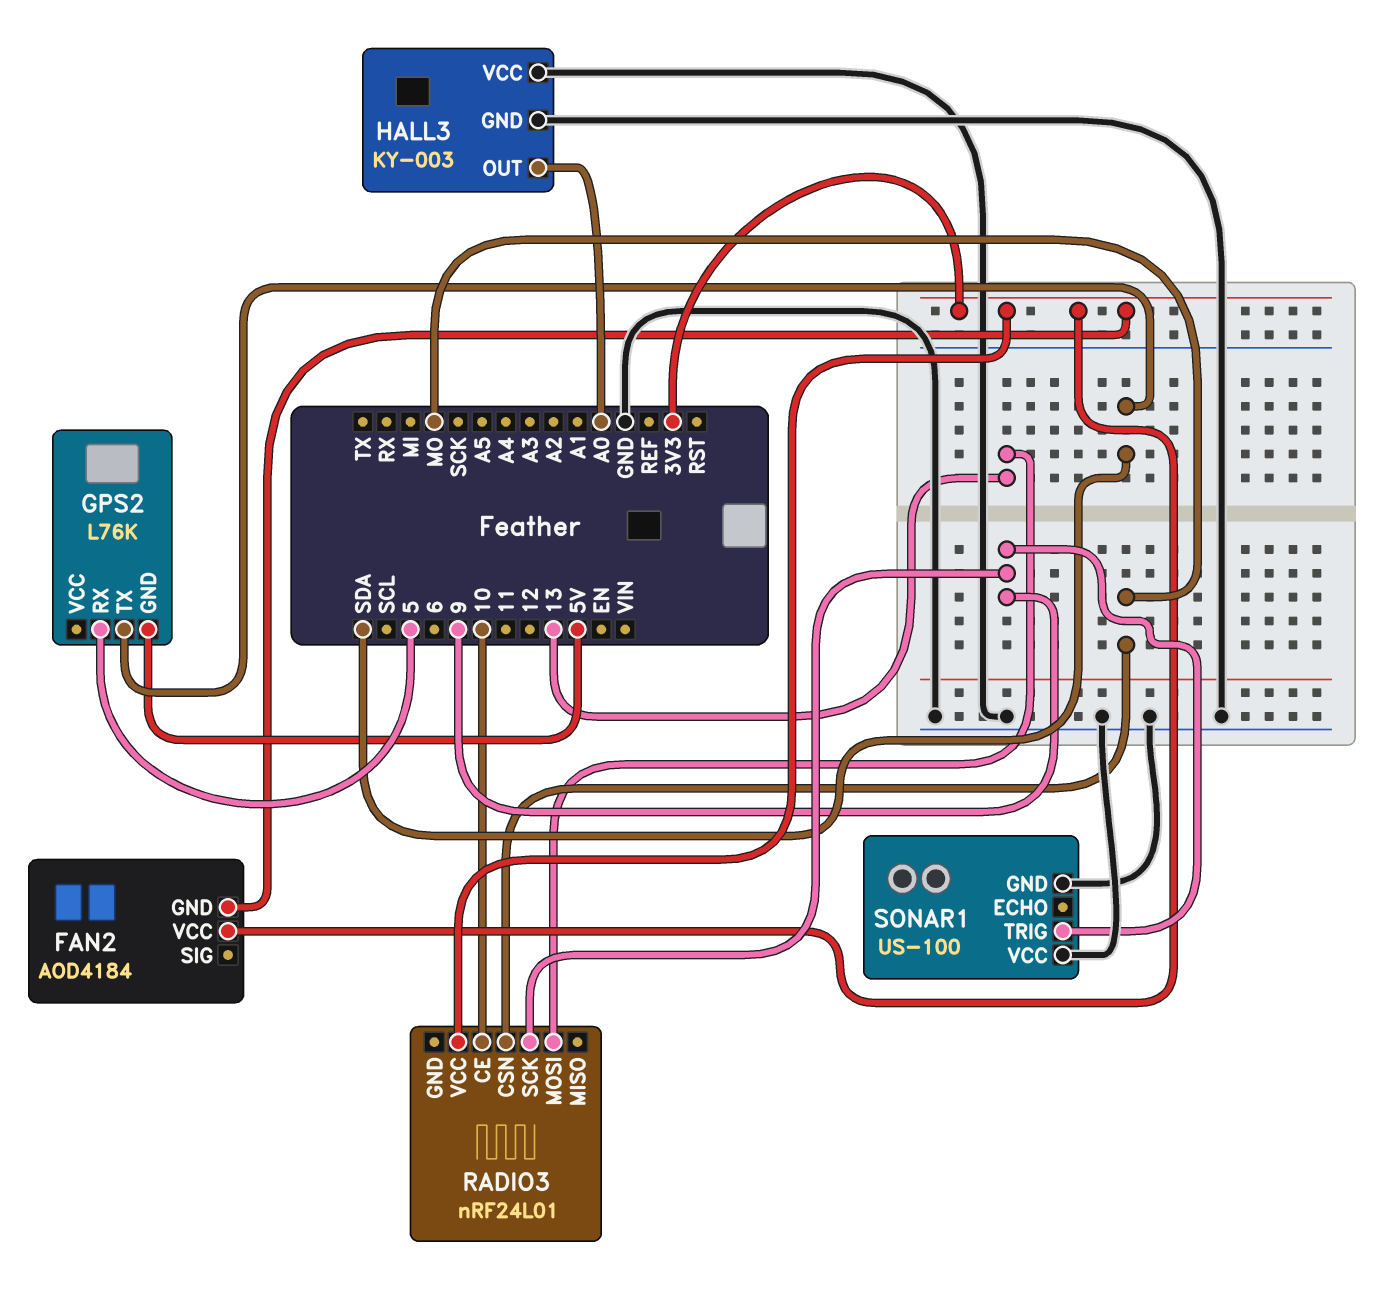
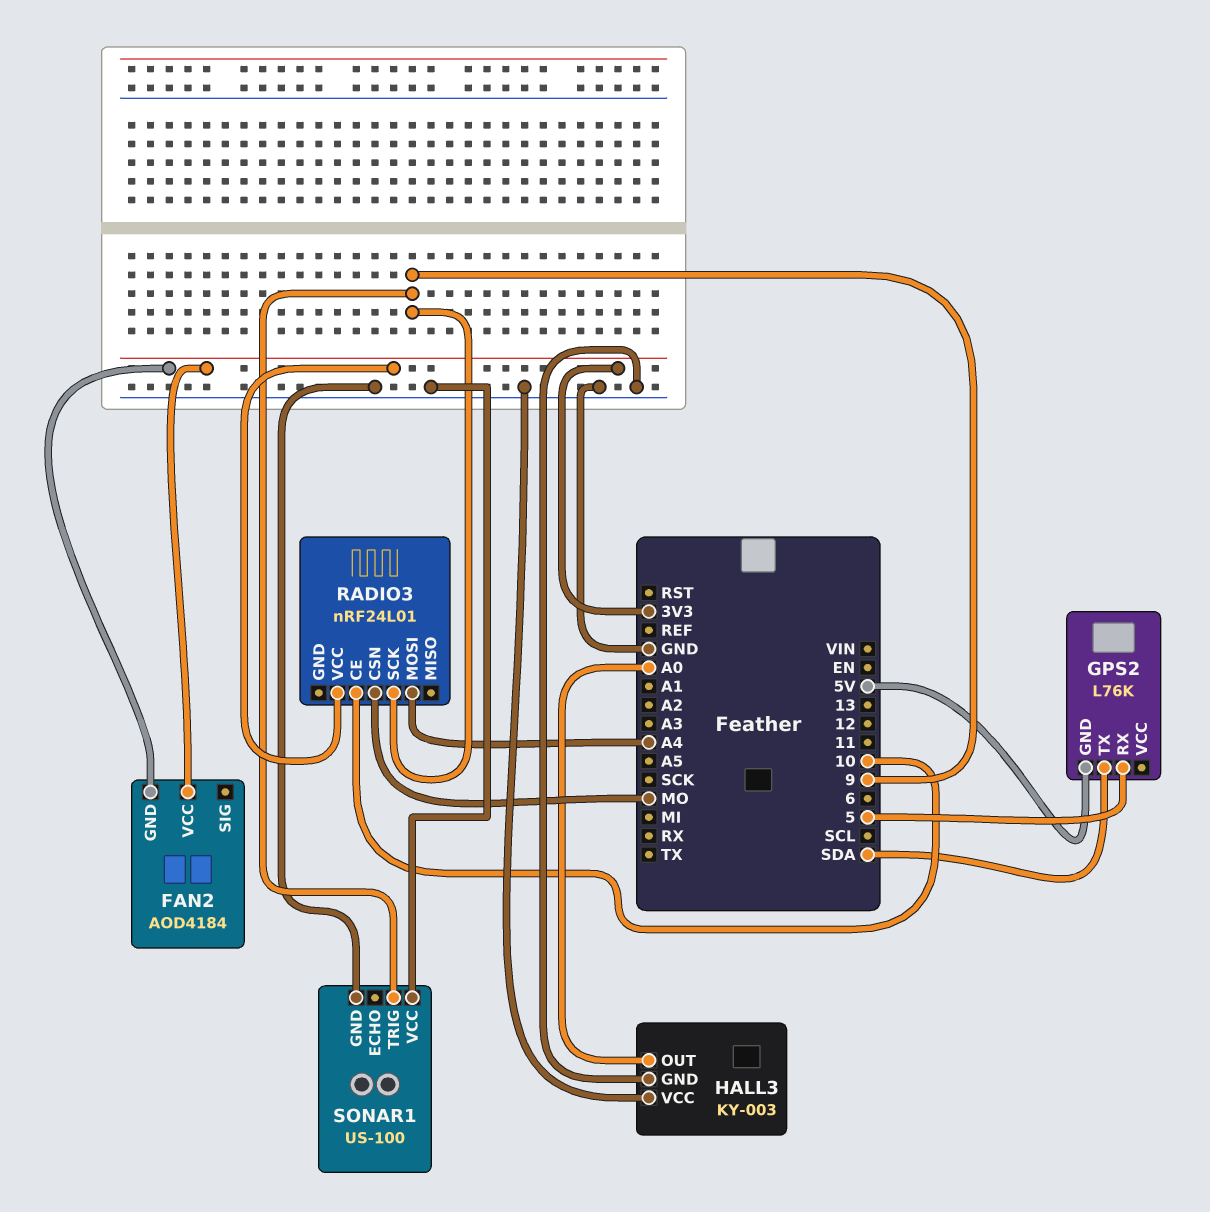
RADIO3 pin MOSI: 13 -> A4

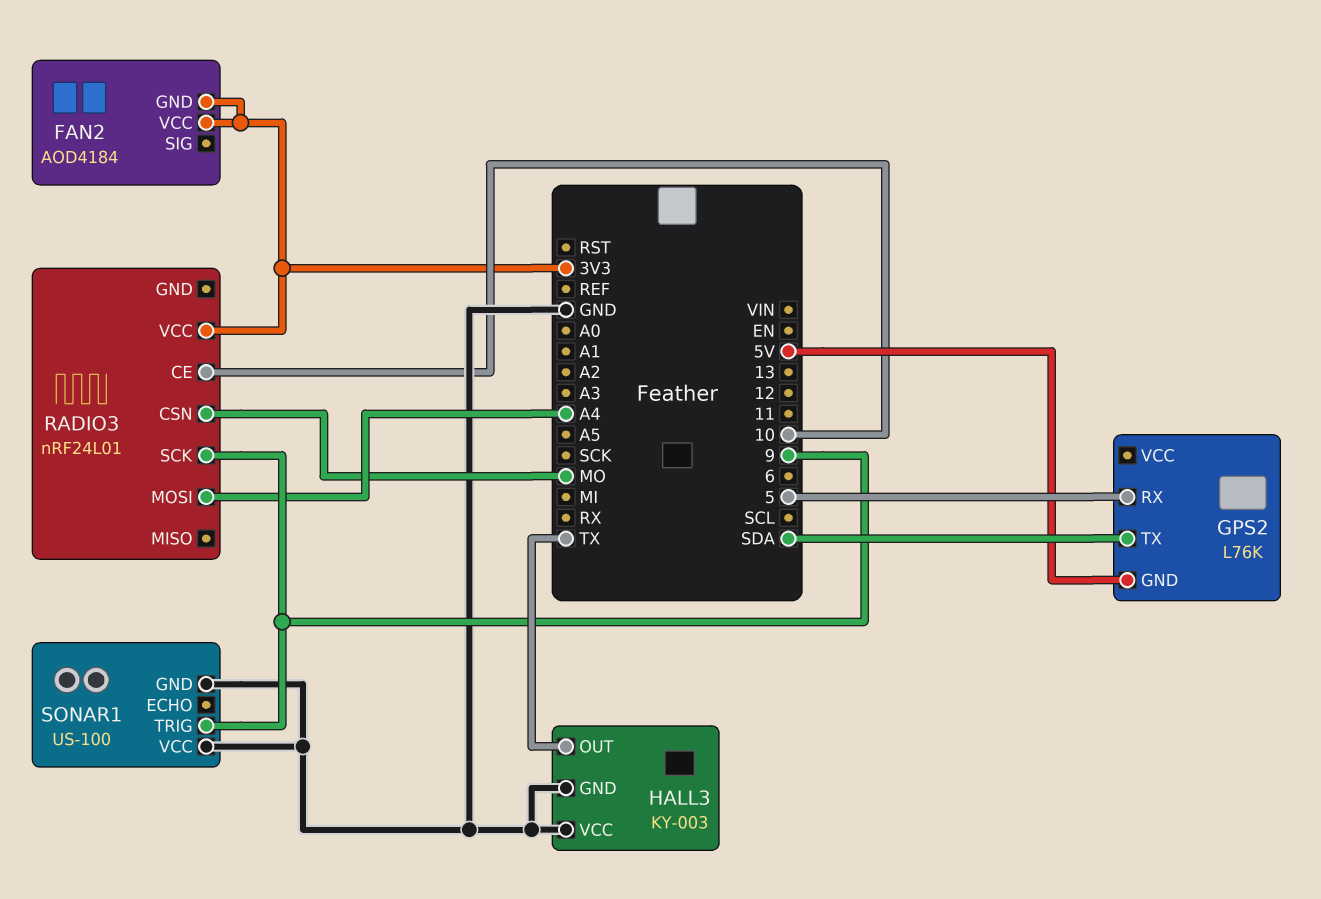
HALL3 pin OUT: A0 -> TX

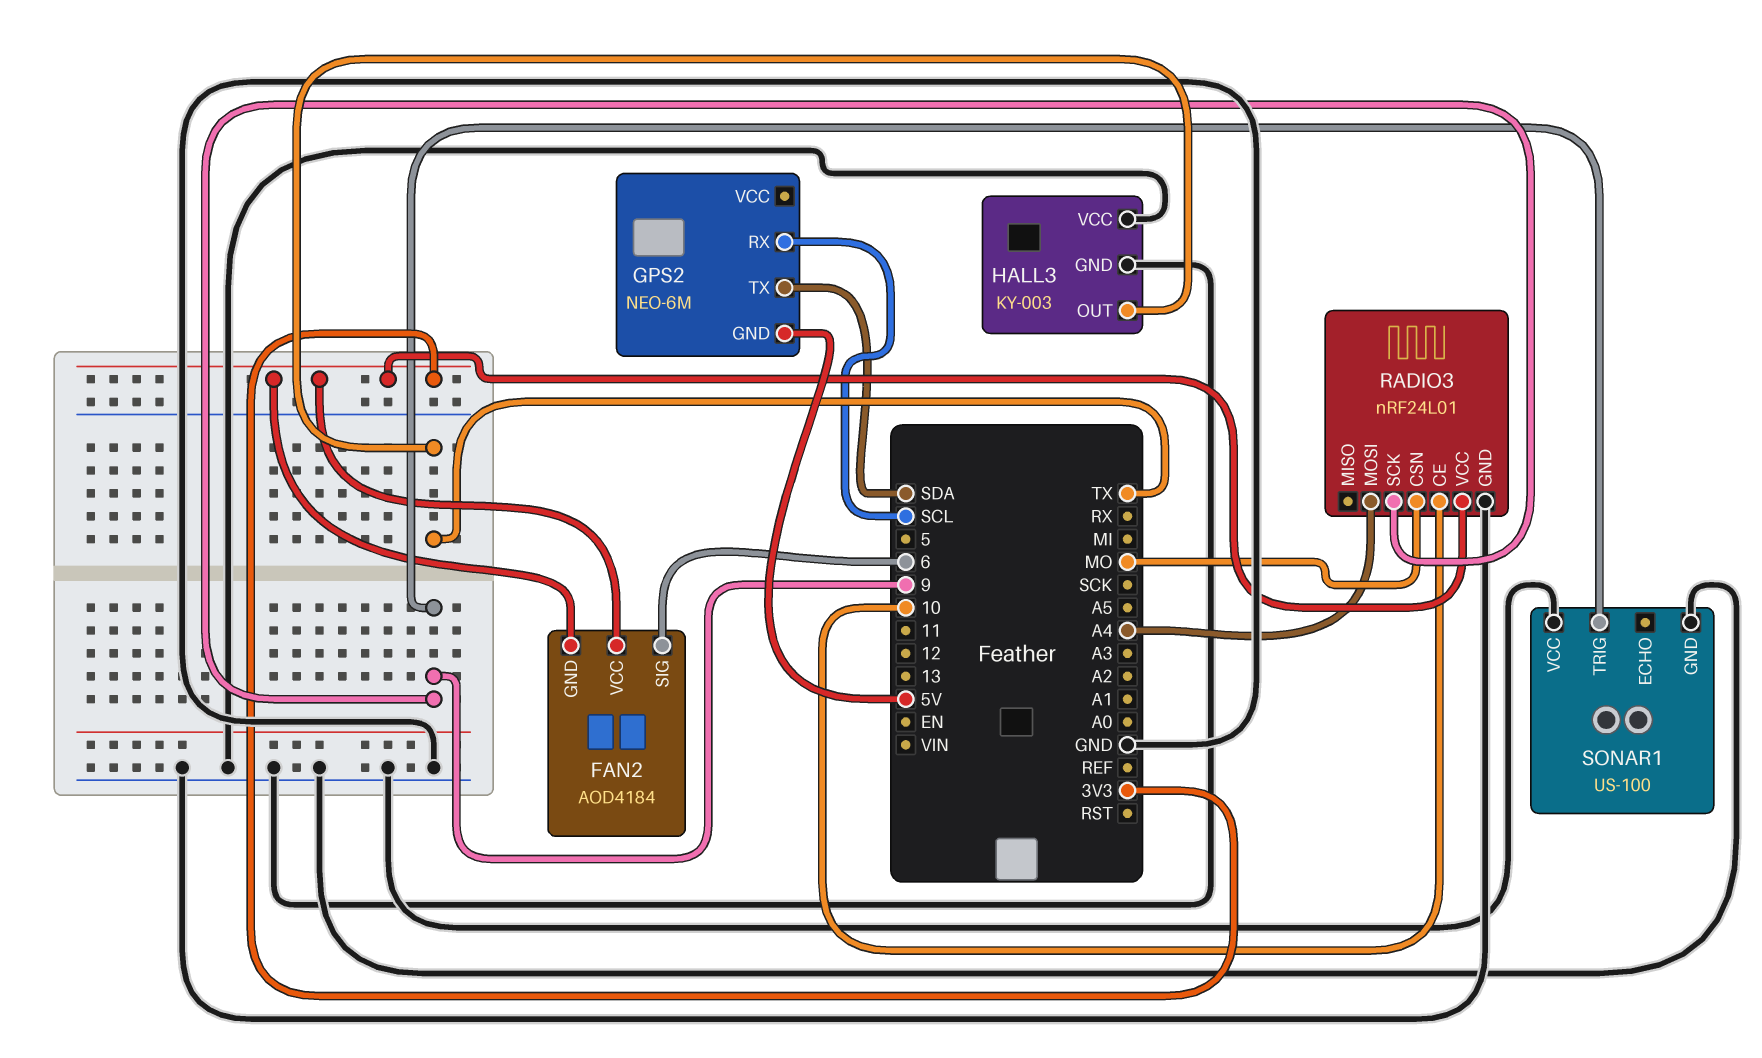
FAN2 pin SIG: none -> 6
GPS2: L76K -> NEO-6M
GPS2 pin RX: 5 -> SCL
RADIO3 pin GND: none -> GND

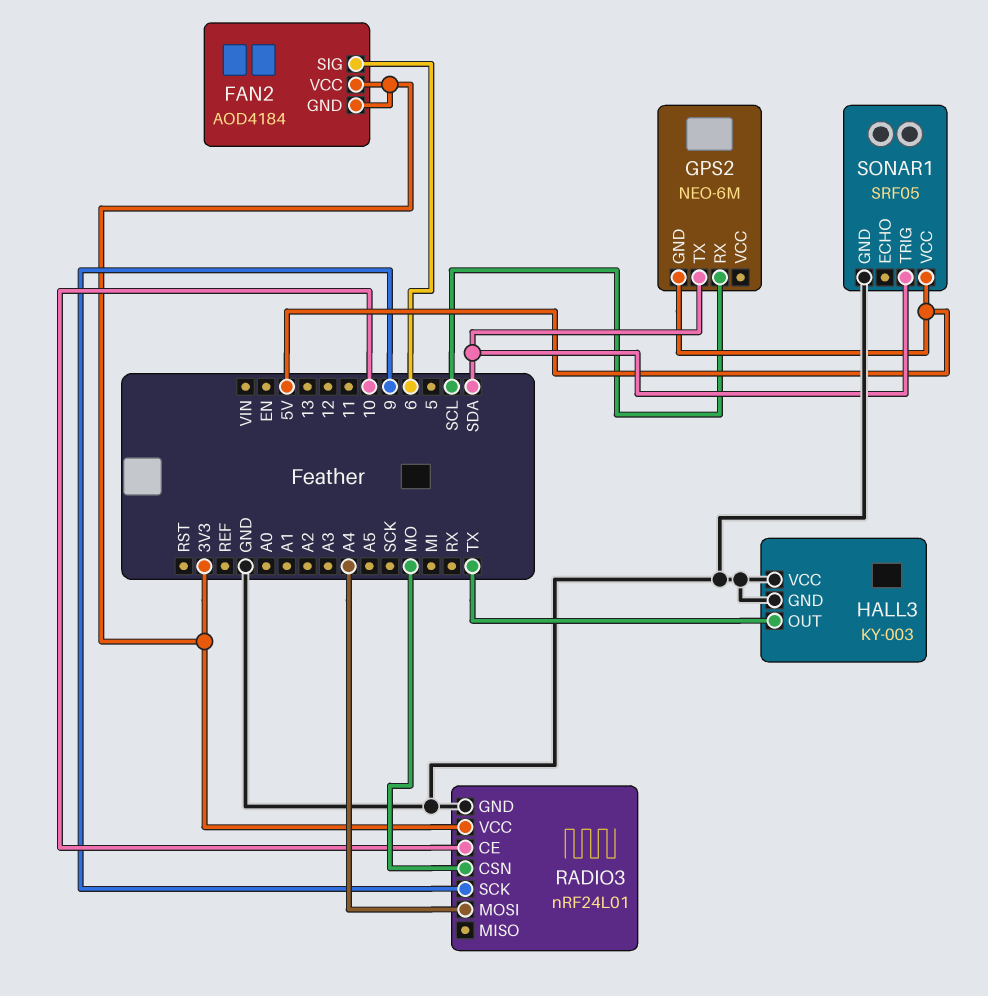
SONAR1: US-100 -> SRF05
SONAR1 pin TRIG: 9 -> SDA
SONAR1 pin VCC: GND -> 5V

